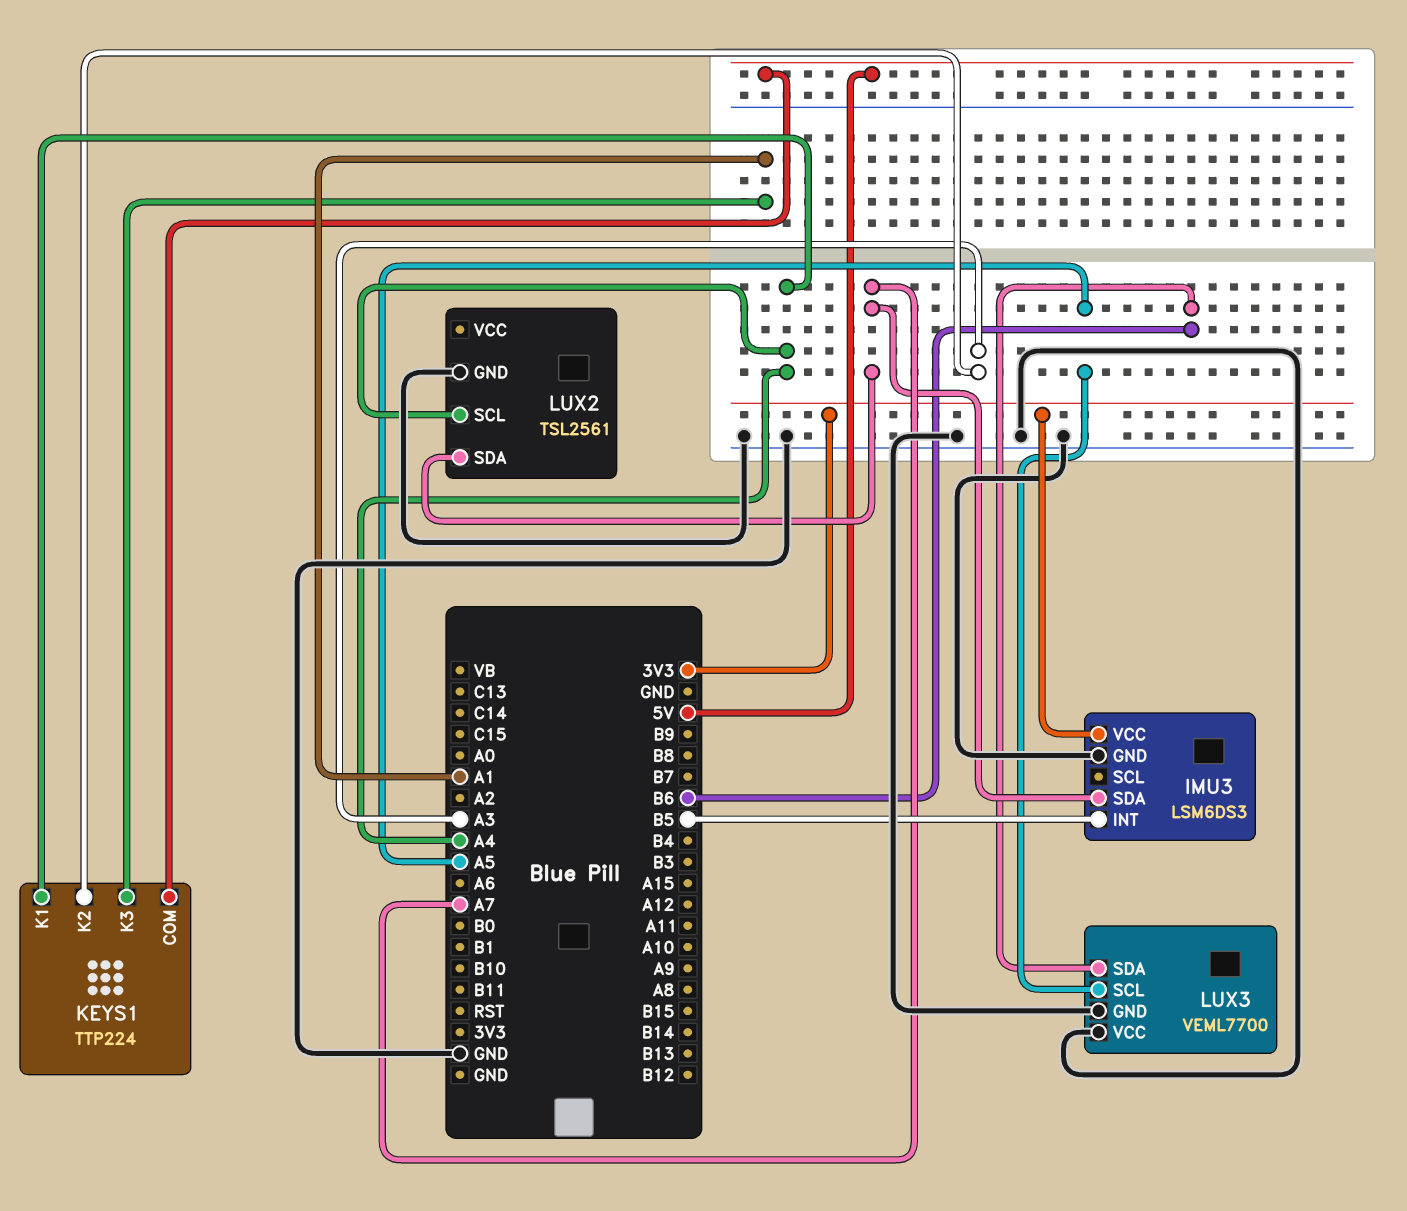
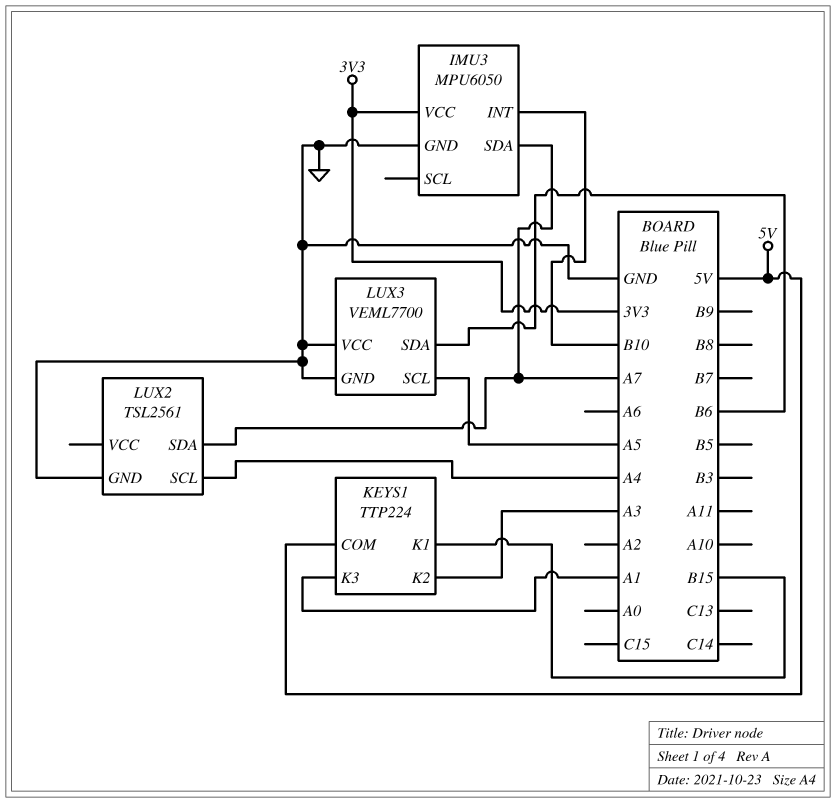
IMU3: LSM6DS3 -> MPU6050
IMU3 pin INT: B5 -> B10
KEYS1 pin K1: A4 -> B15

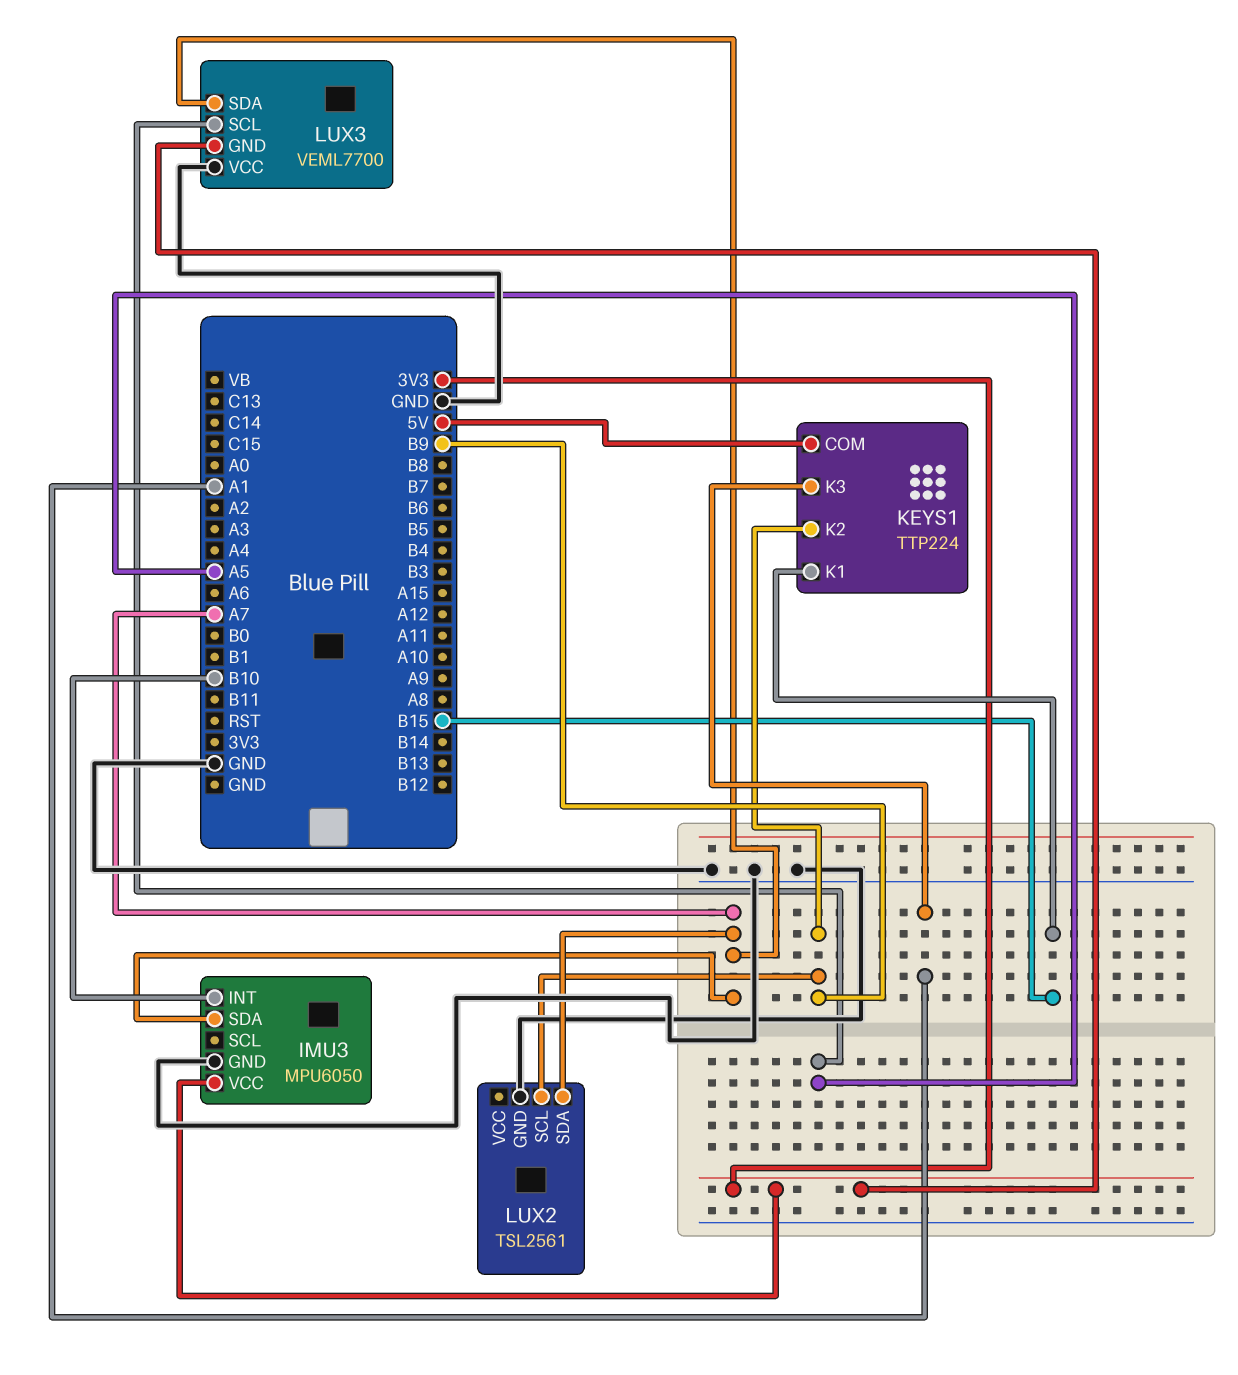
KEYS1 pin K2: A3 -> B9
LUX2 pin SCL: A4 -> B9
LUX3 pin GND: GND -> 3V3
LUX3 pin SDA: B6 -> A7

